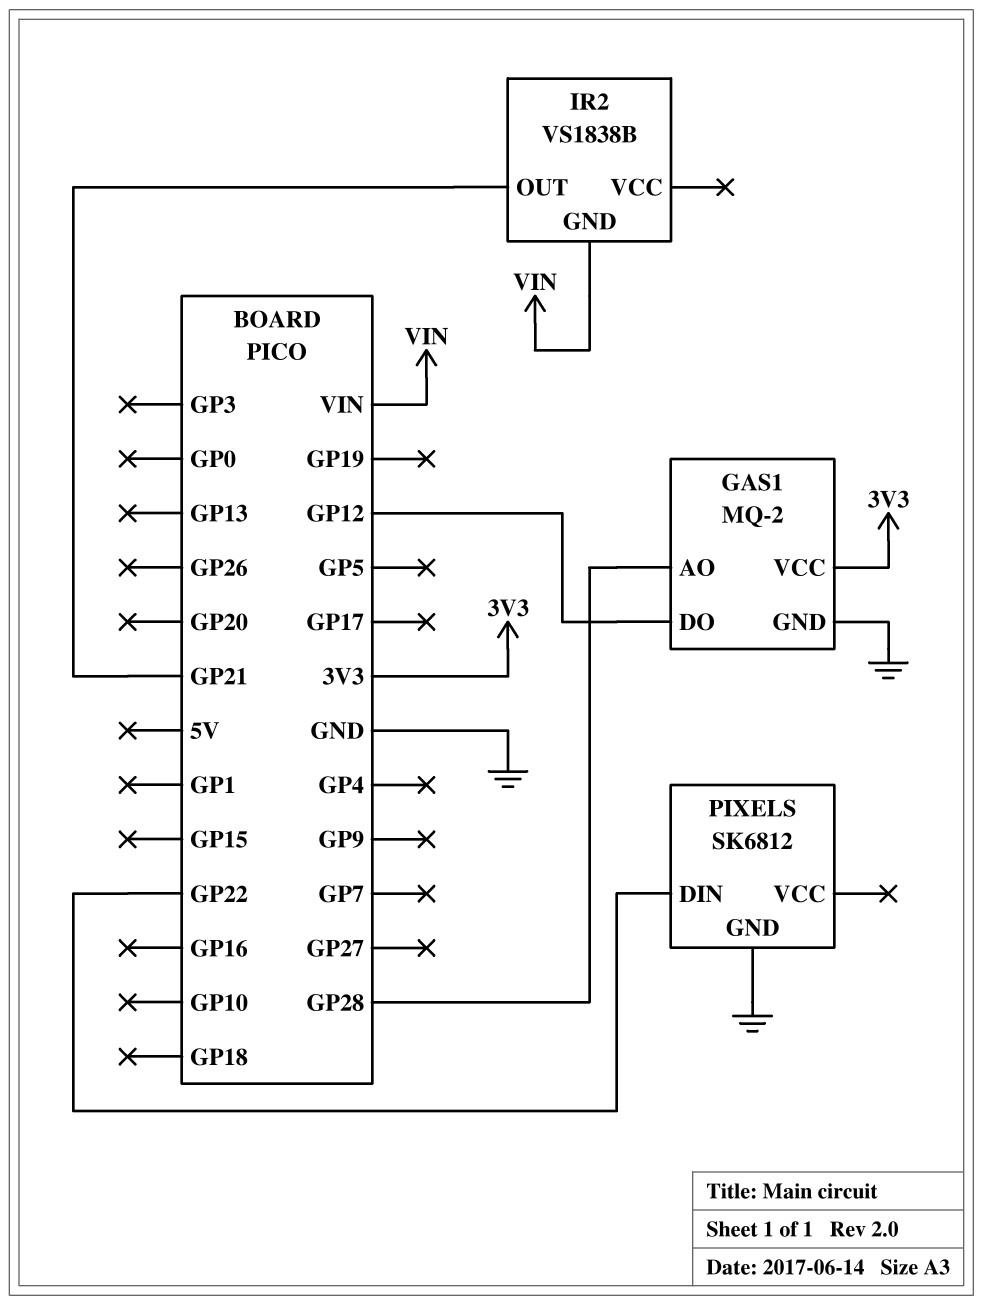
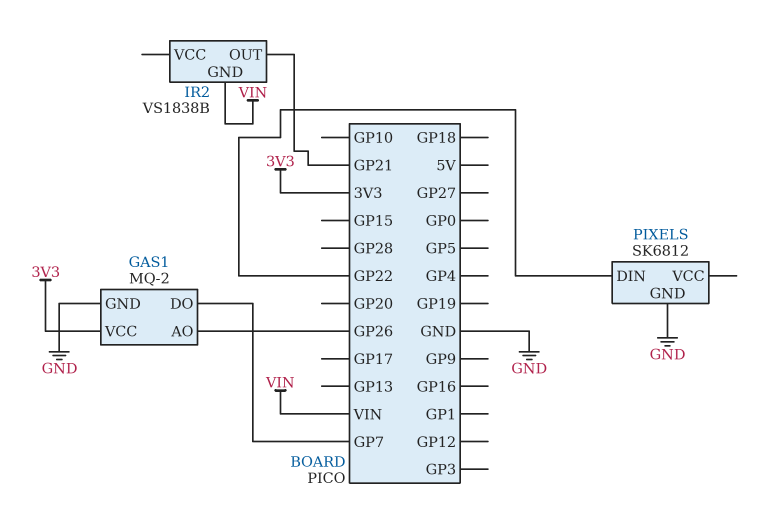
GAS1 pin AO: GP28 -> GP26
GAS1 pin DO: GP12 -> GP7

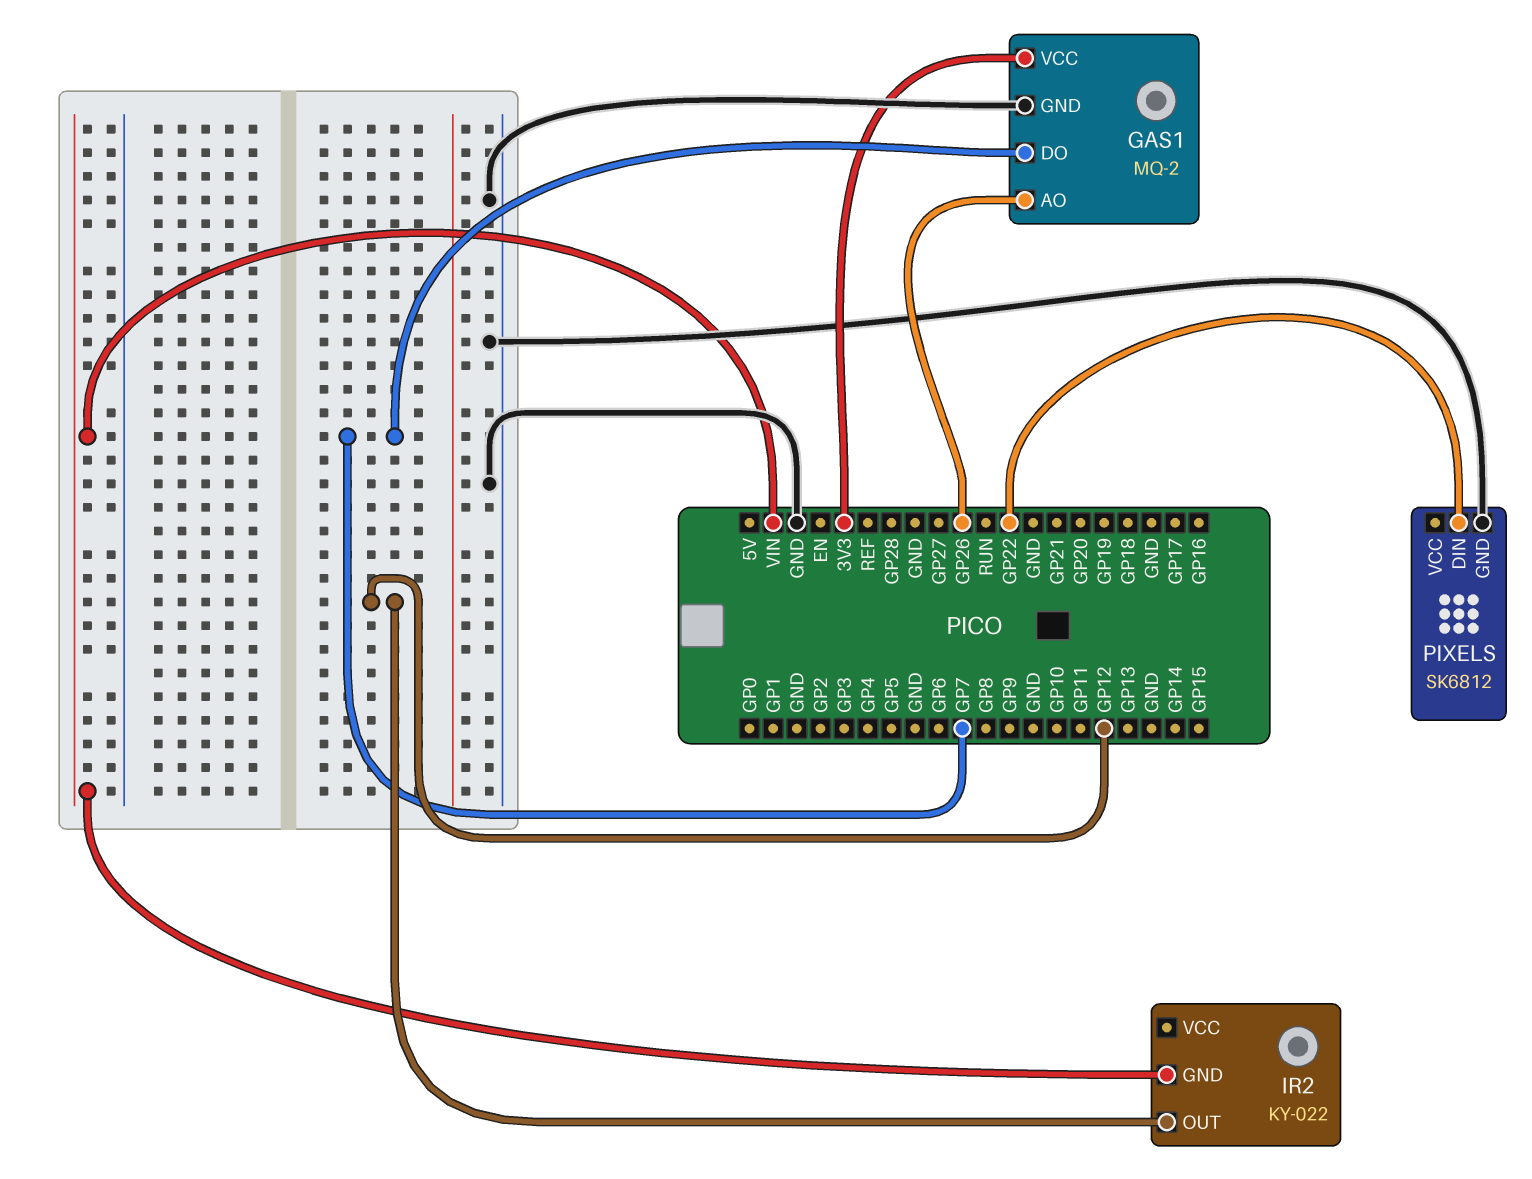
IR2: VS1838B -> KY-022
IR2 pin OUT: GP21 -> GP12

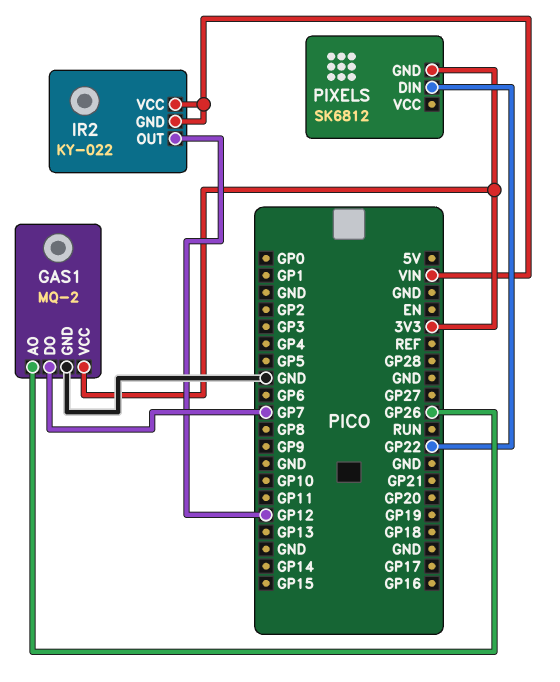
IR2 pin VCC: none -> VIN
PIXELS pin GND: GND -> 3V3

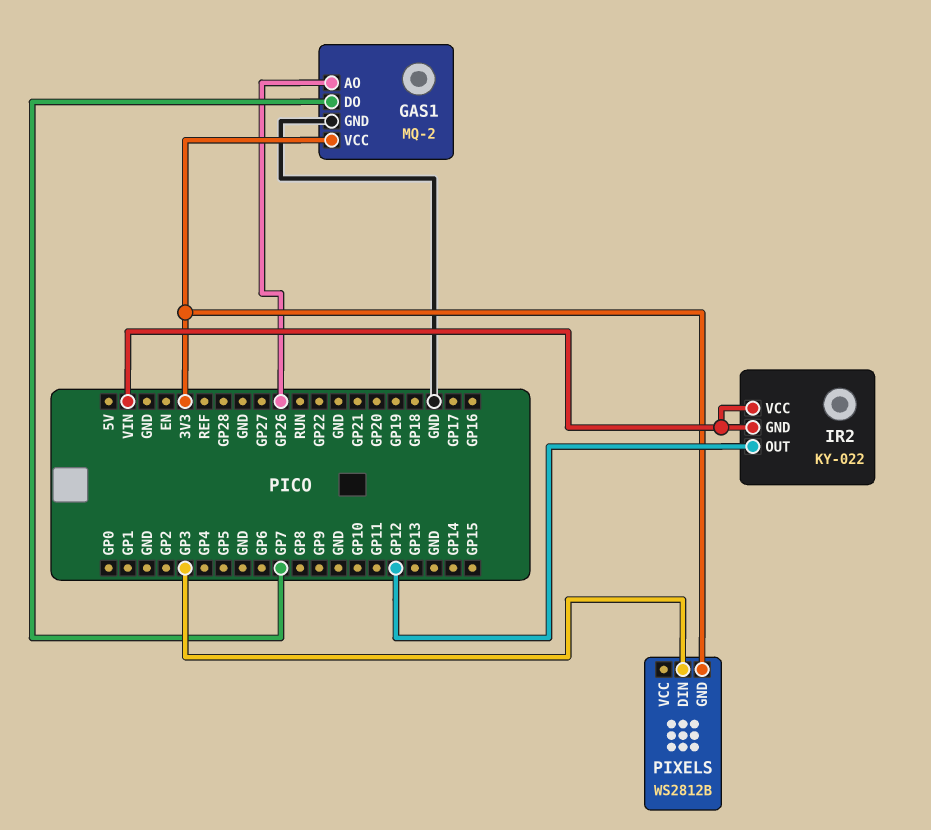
PIXELS: SK6812 -> WS2812B
PIXELS pin DIN: GP22 -> GP3

